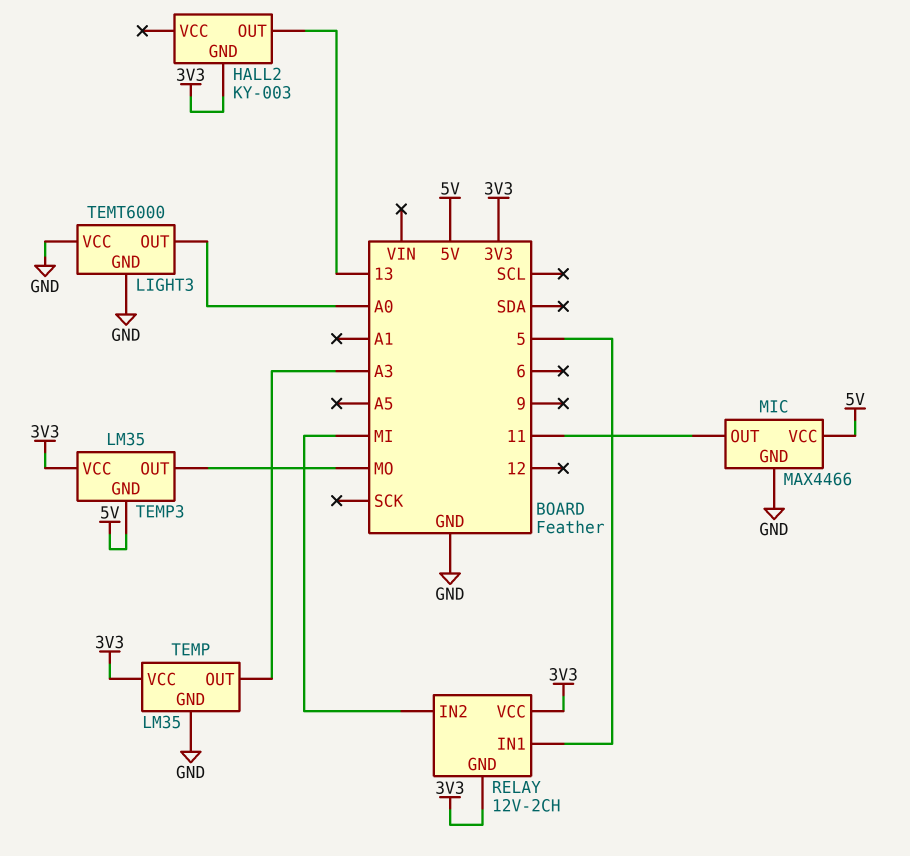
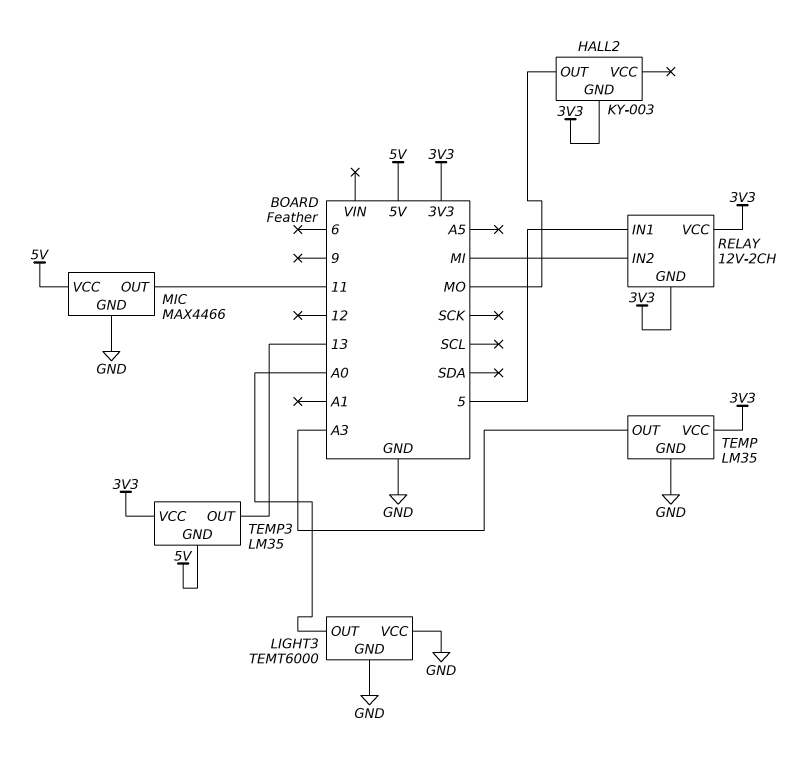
HALL2 pin OUT: 13 -> MO
TEMP3 pin OUT: MO -> 13

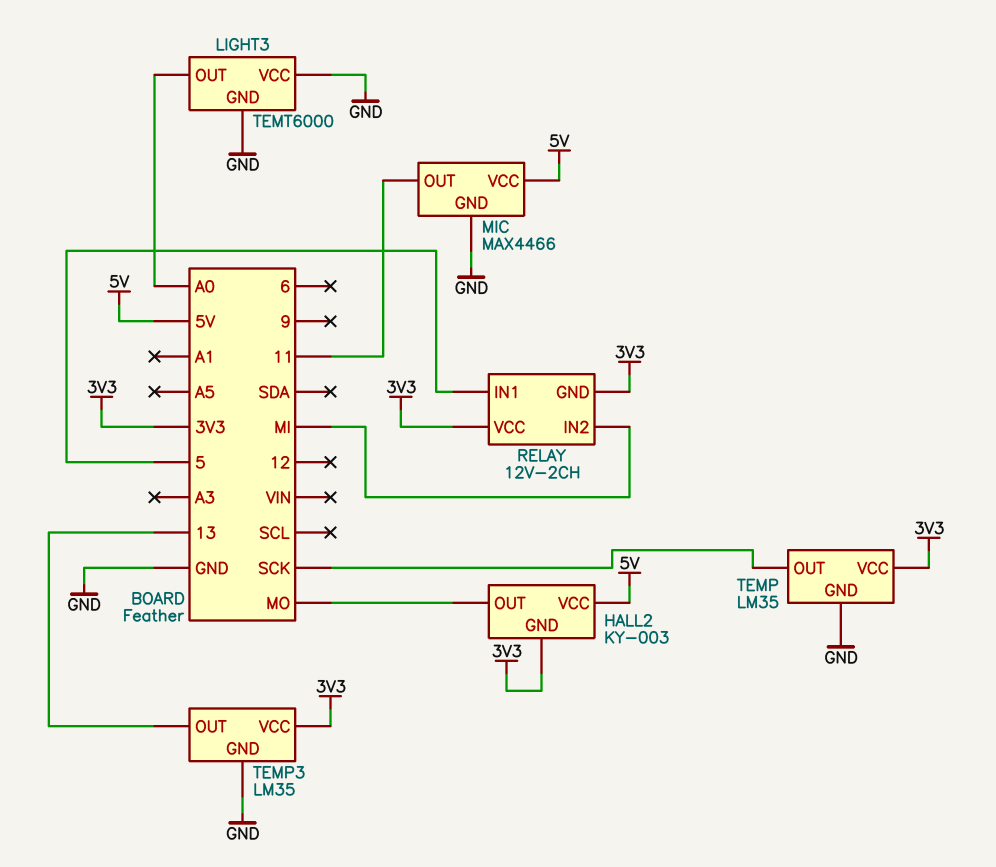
HALL2 pin VCC: none -> 5V
TEMP pin OUT: A3 -> SCK
TEMP3 pin GND: 5V -> GND

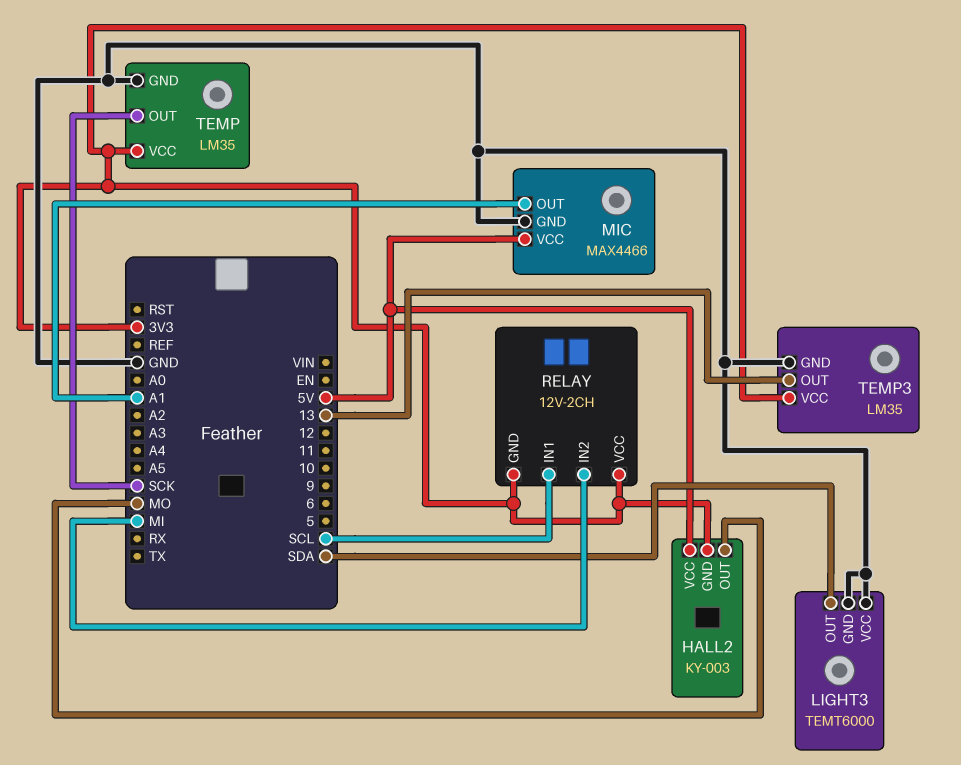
LIGHT3 pin OUT: A0 -> SDA
MIC pin OUT: 11 -> A1
RELAY pin IN1: 5 -> SCL

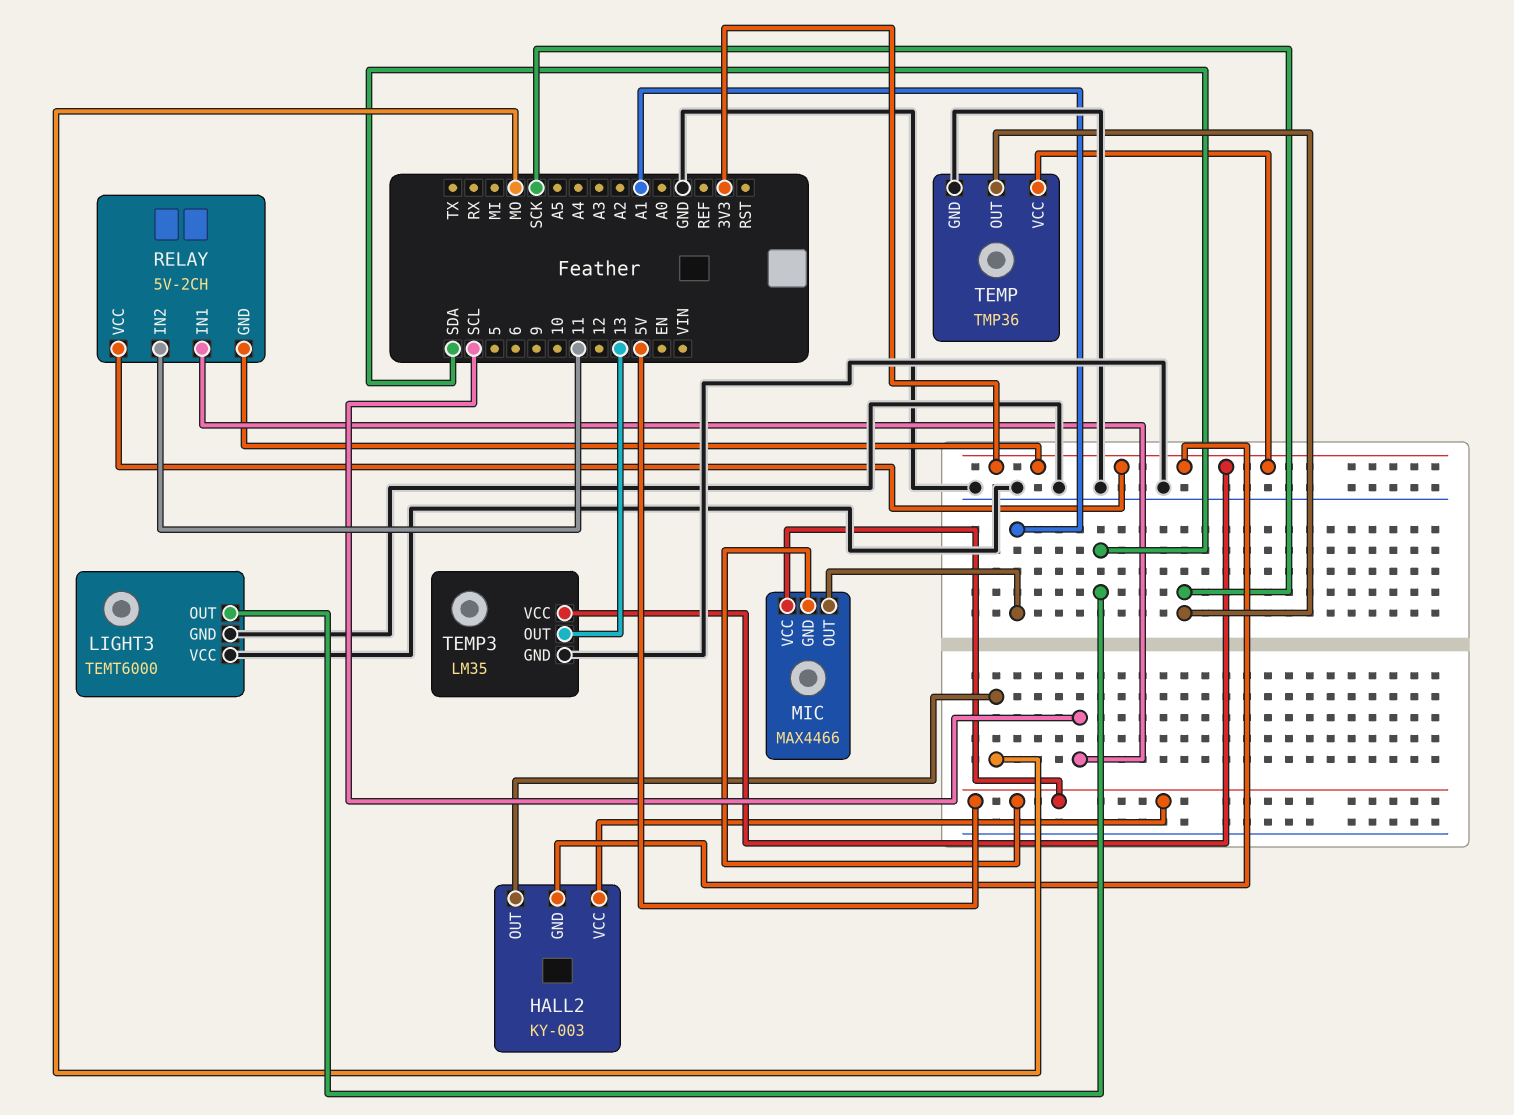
MIC pin GND: GND -> 5V
RELAY: 12V-2CH -> 5V-2CH
RELAY pin IN2: MI -> 11
TEMP: LM35 -> TMP36

